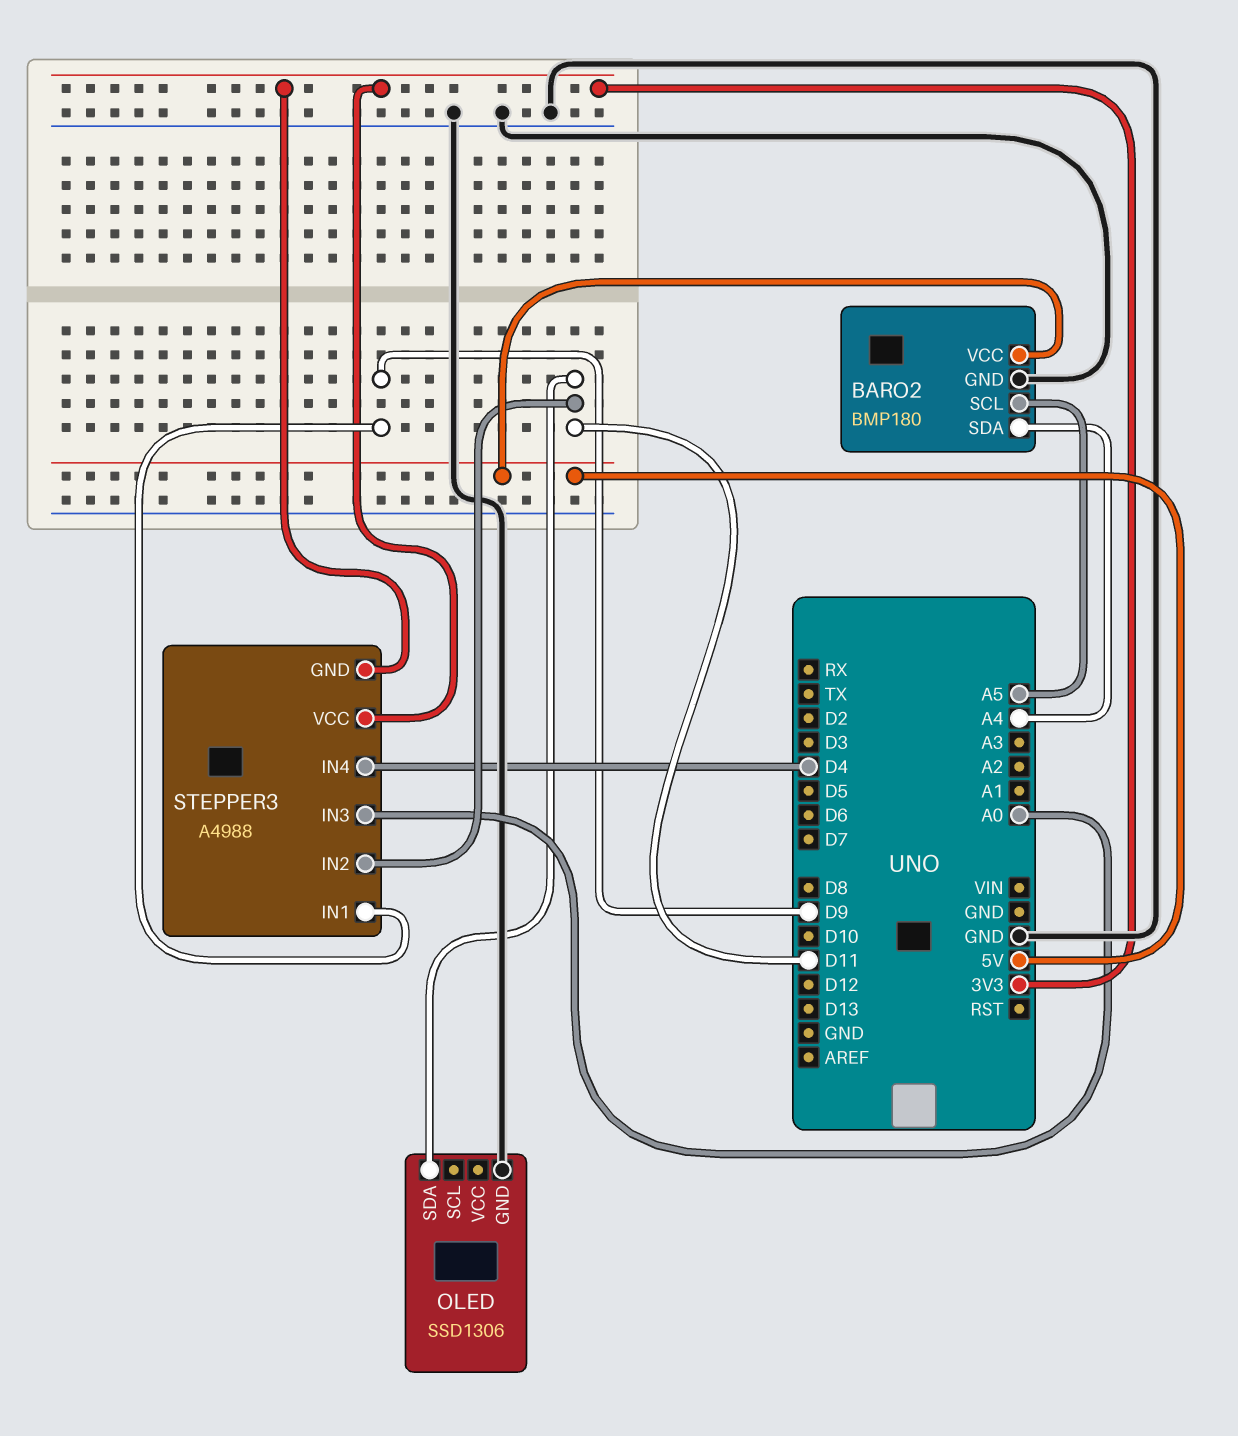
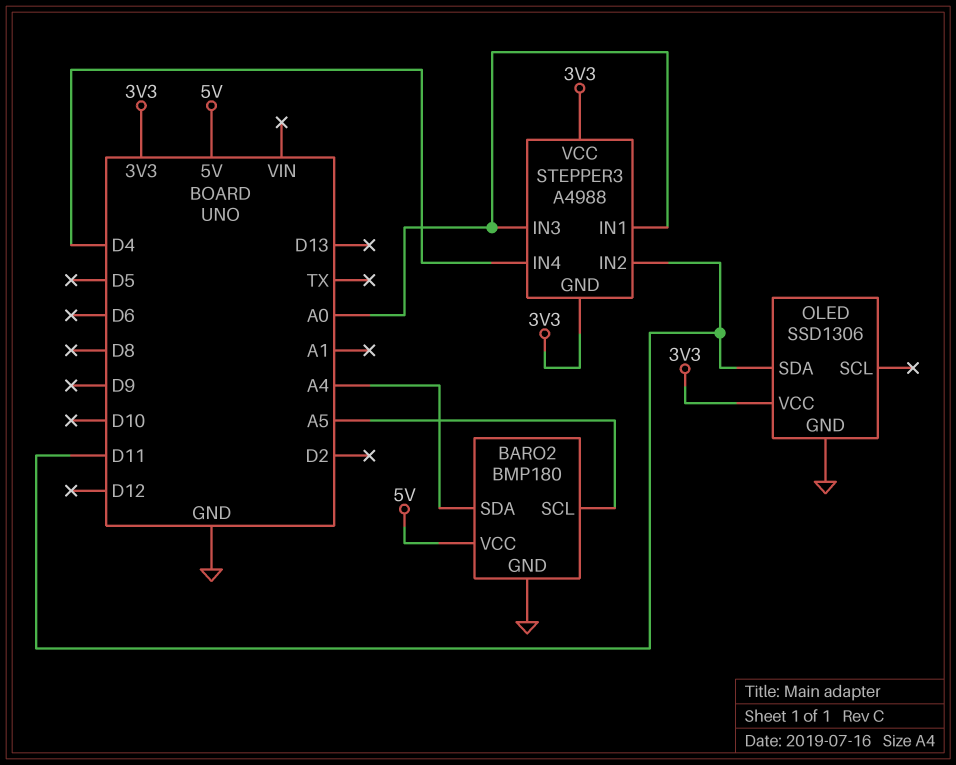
OLED pin VCC: none -> 3V3
STEPPER3 pin IN1: D9 -> A0

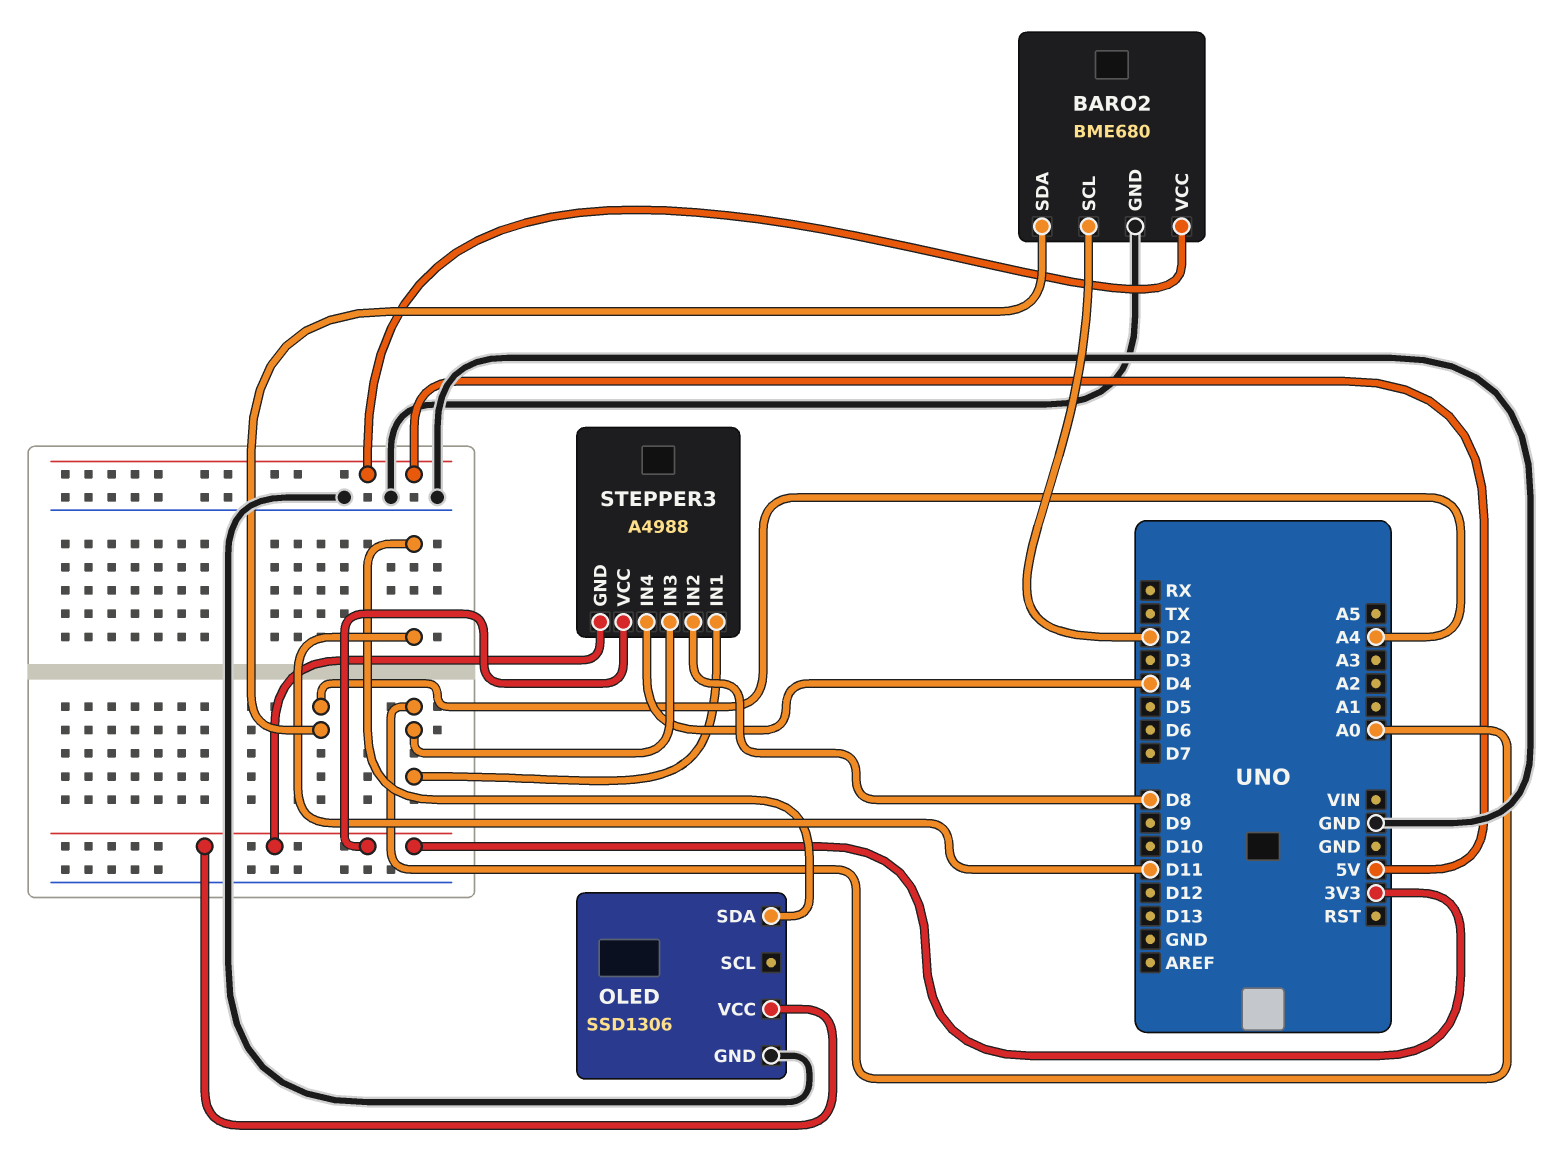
BARO2: BMP180 -> BME680
BARO2 pin SCL: A5 -> D2
STEPPER3 pin IN2: D11 -> D8

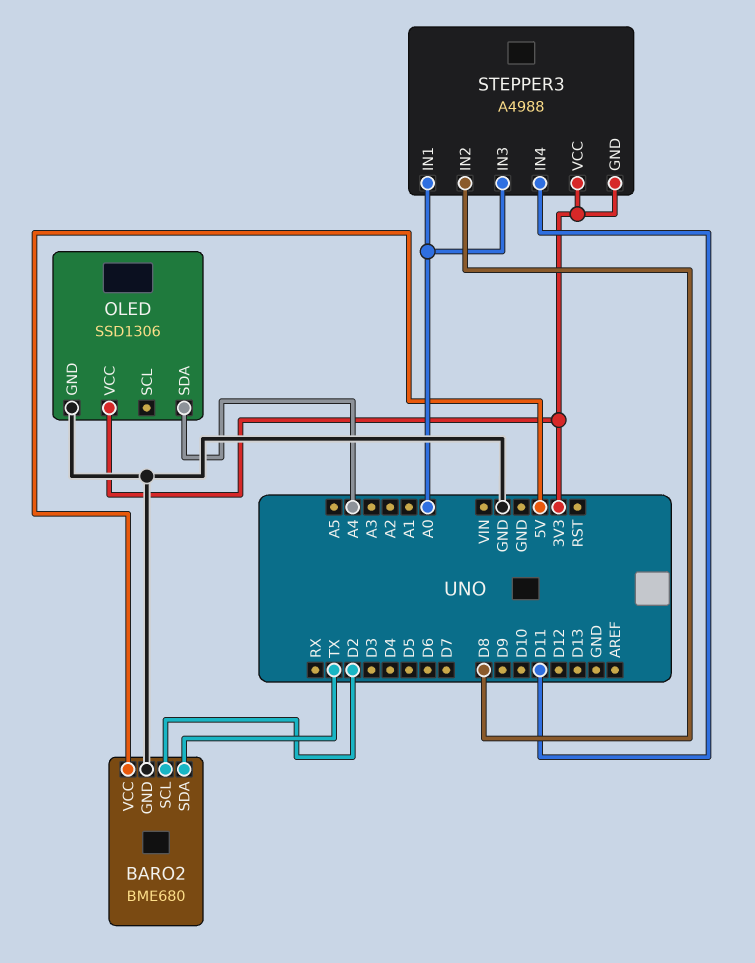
BARO2 pin SDA: A4 -> TX
OLED pin SDA: D11 -> A4
STEPPER3 pin IN4: D4 -> D11

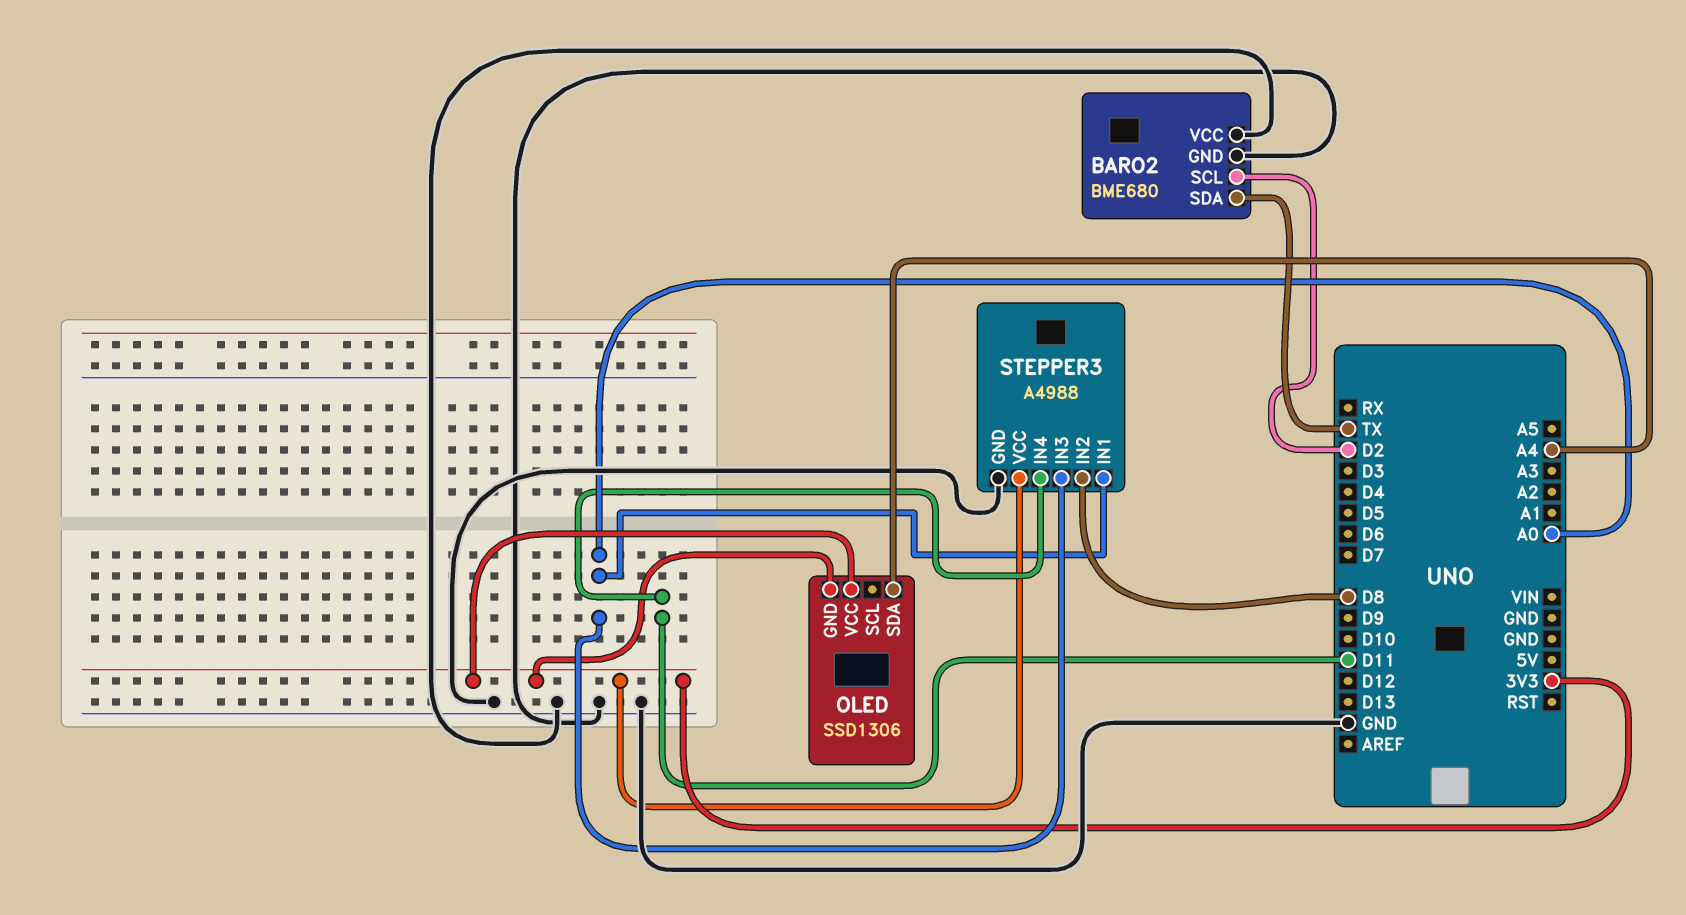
BARO2 pin VCC: 5V -> GND
OLED pin GND: GND -> 3V3
STEPPER3 pin GND: 3V3 -> GND

